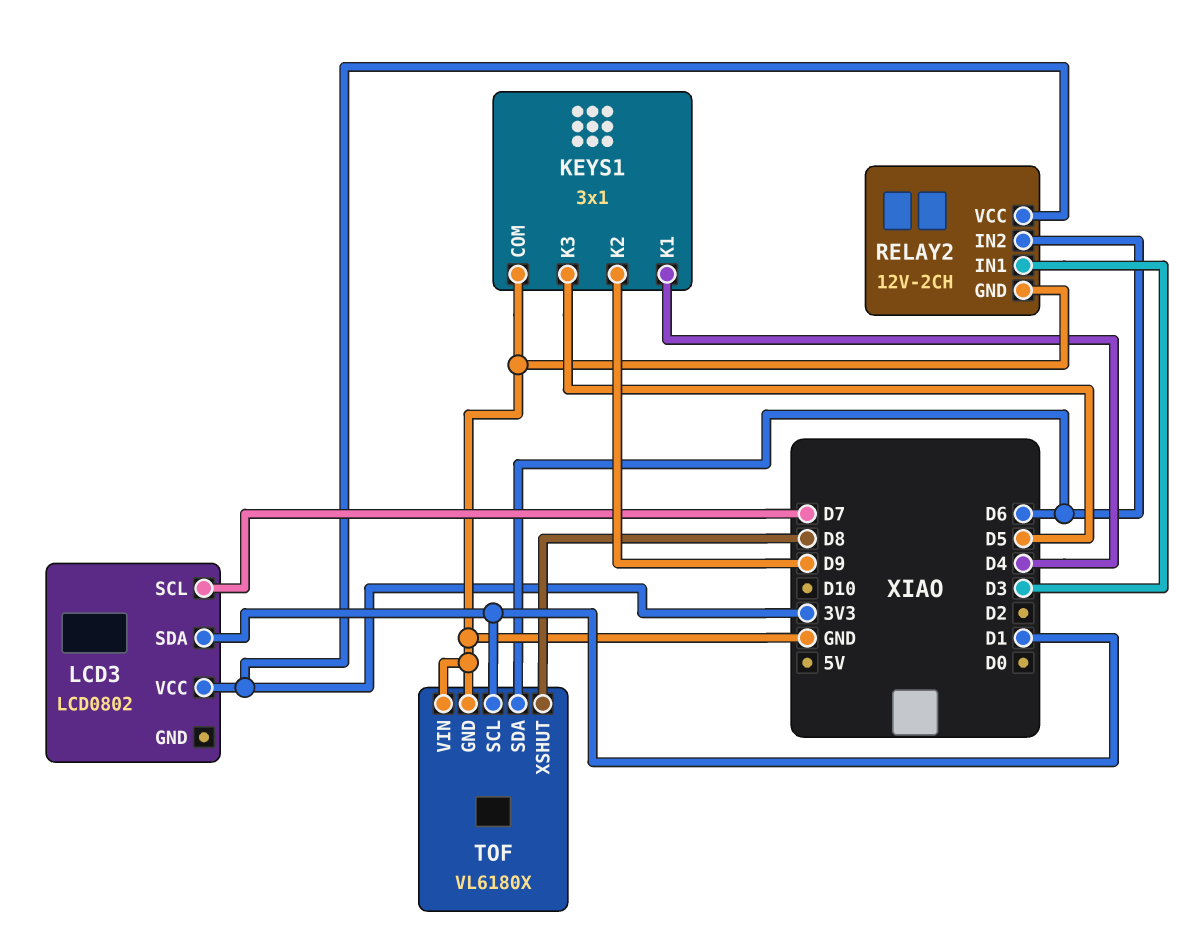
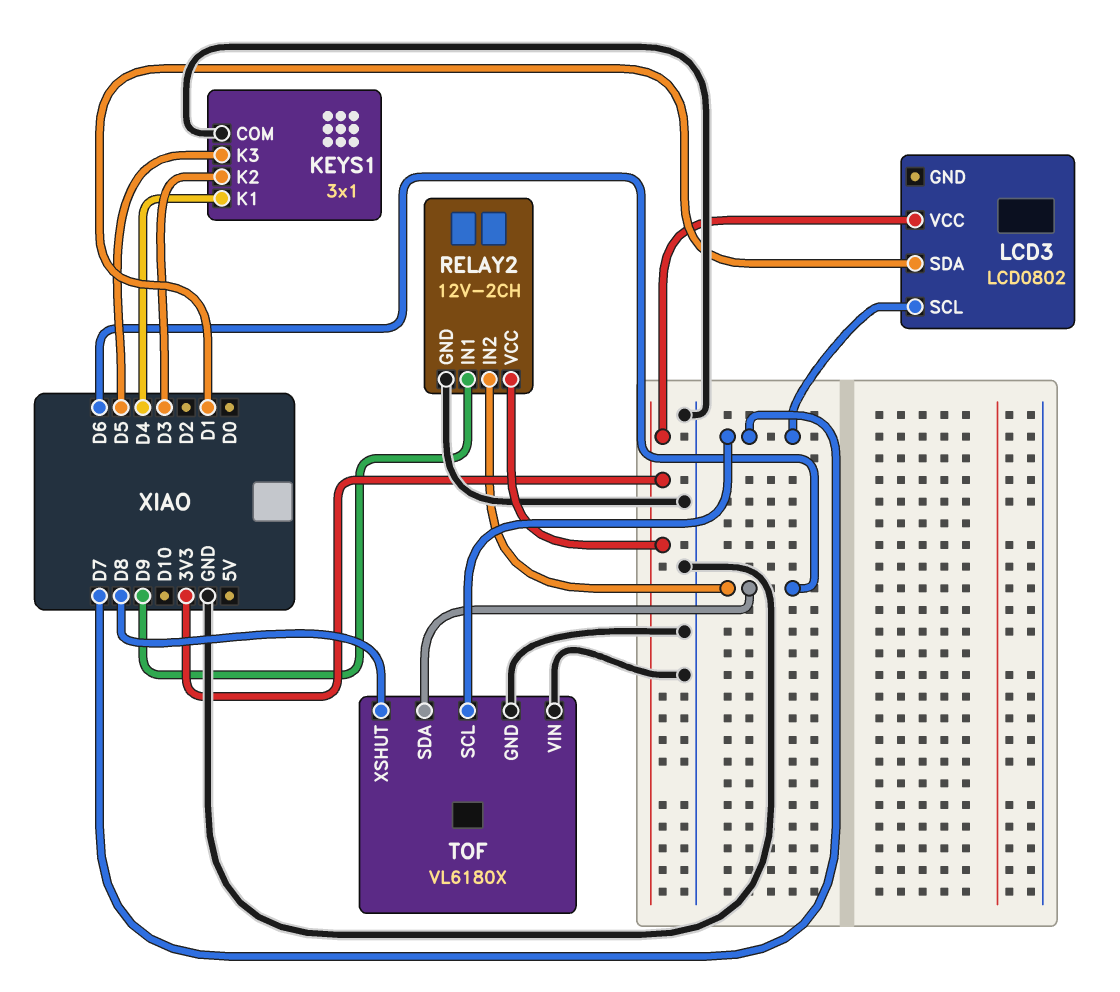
KEYS1 pin K2: D9 -> D3
RELAY2 pin IN1: D3 -> D9
TOF pin SCL: D1 -> D7

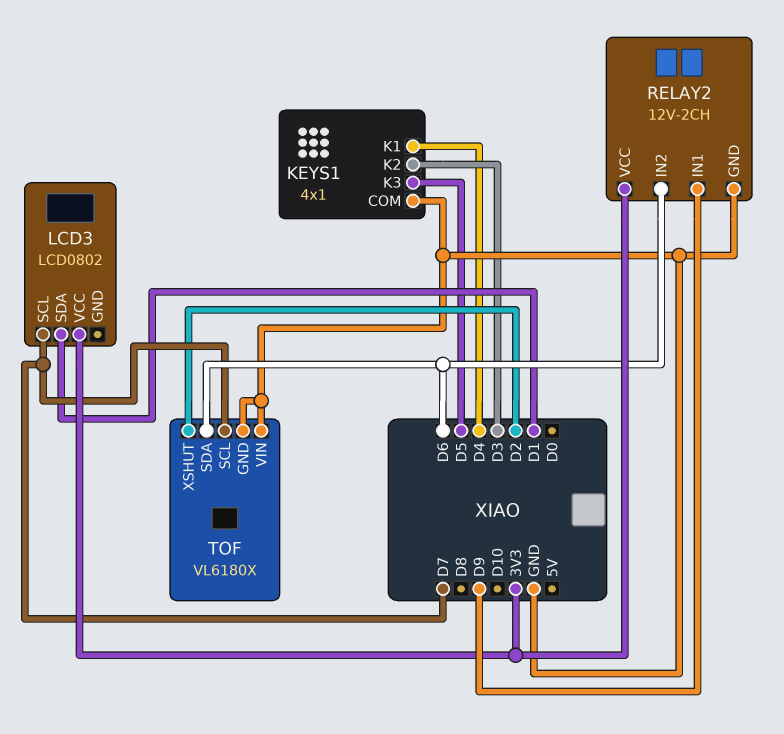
KEYS1: 3x1 -> 4x1
TOF pin XSHUT: D8 -> D2

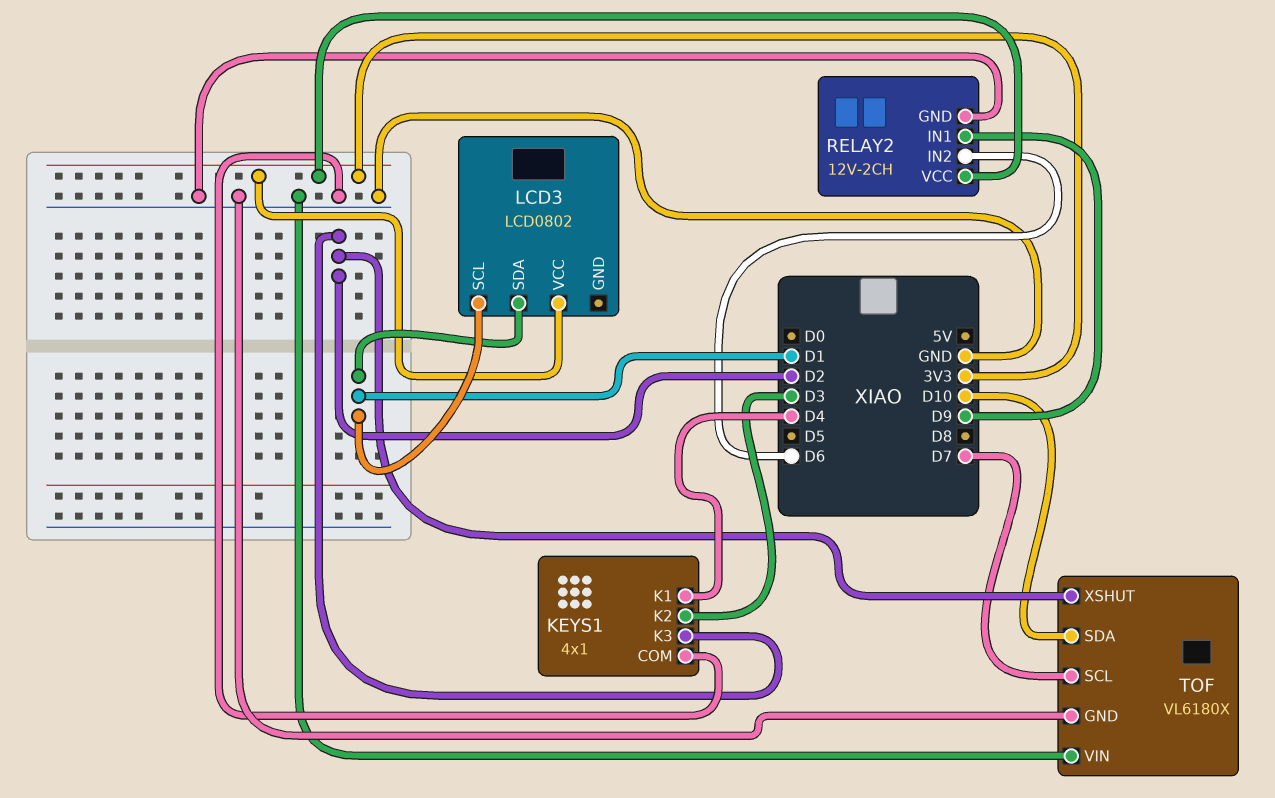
KEYS1 pin K3: D5 -> D2
LCD3 pin SCL: D7 -> D1
TOF pin SDA: D6 -> D10

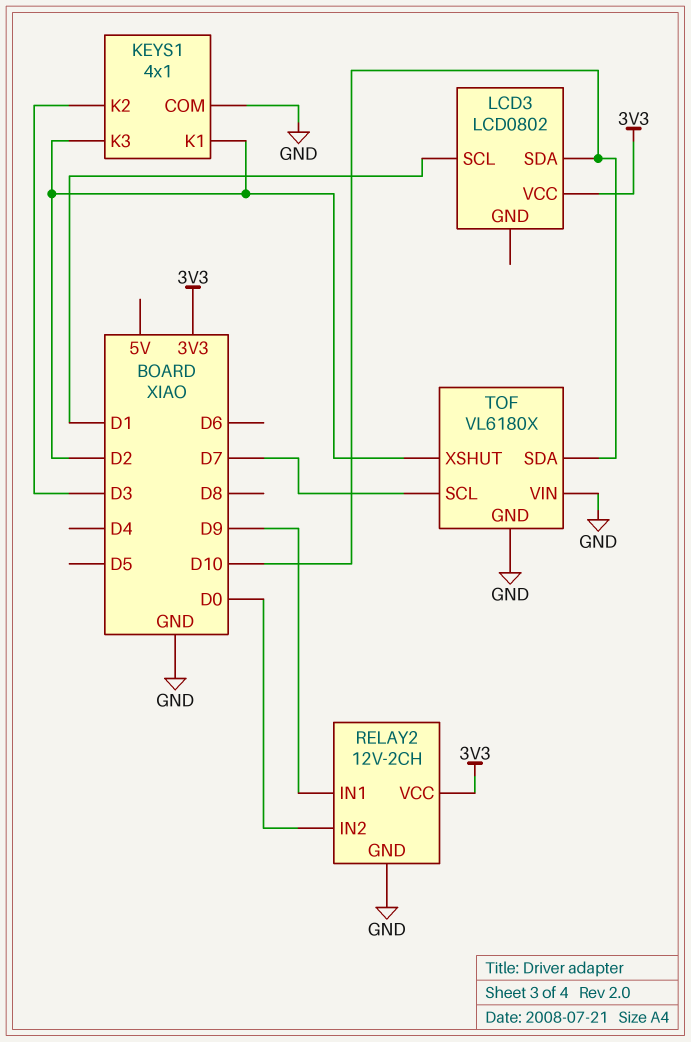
KEYS1 pin K1: D4 -> D2
LCD3 pin SDA: D1 -> D10
RELAY2 pin IN2: D6 -> D0

